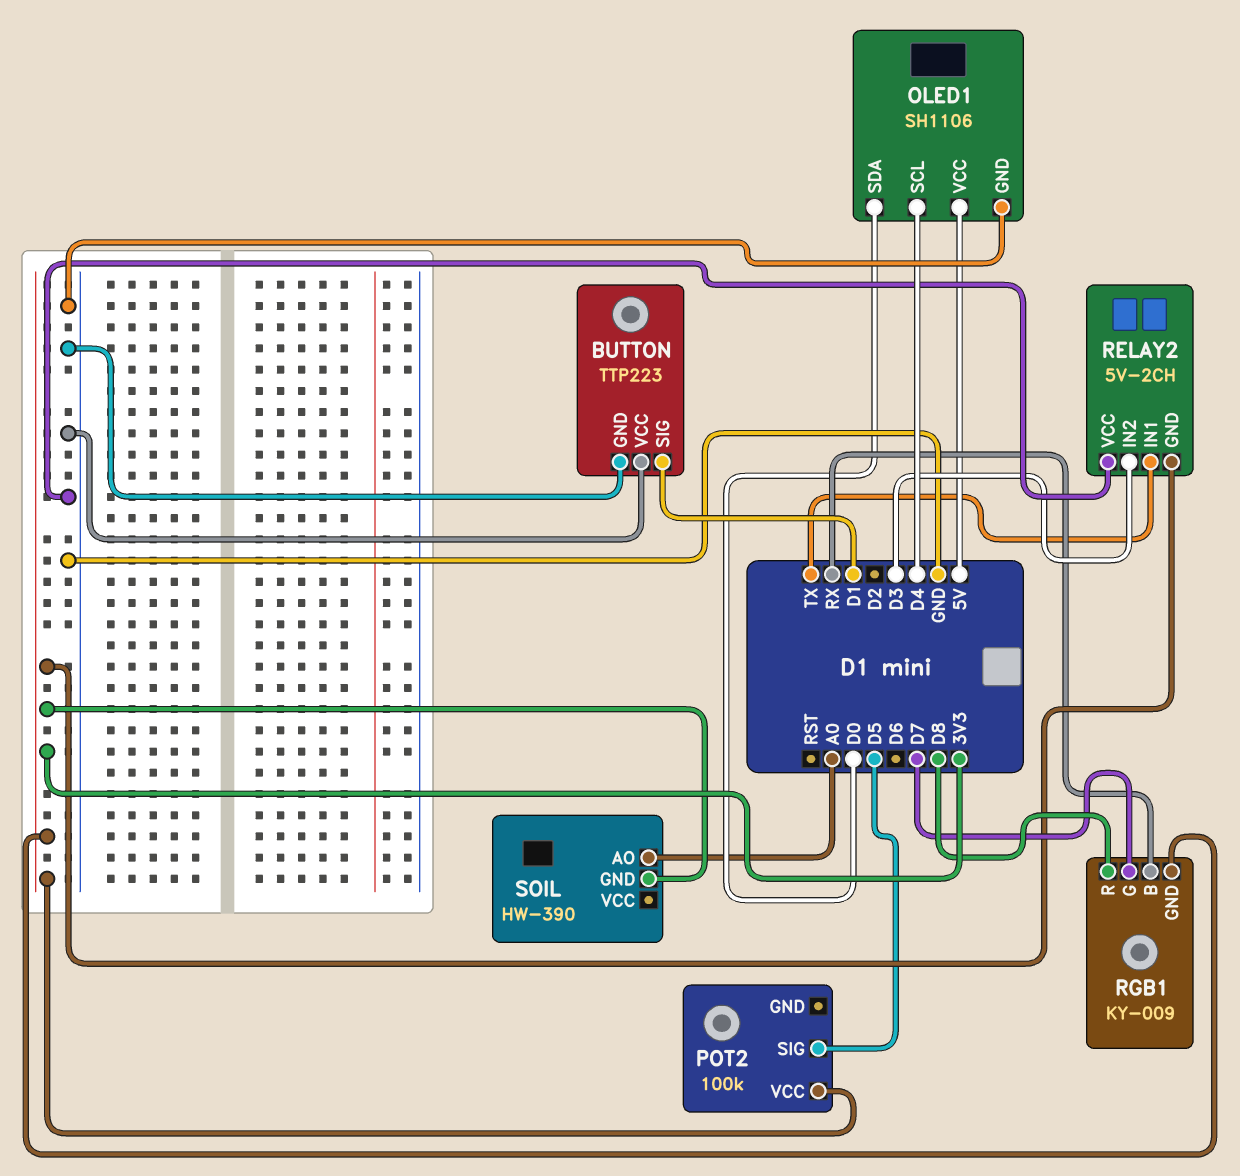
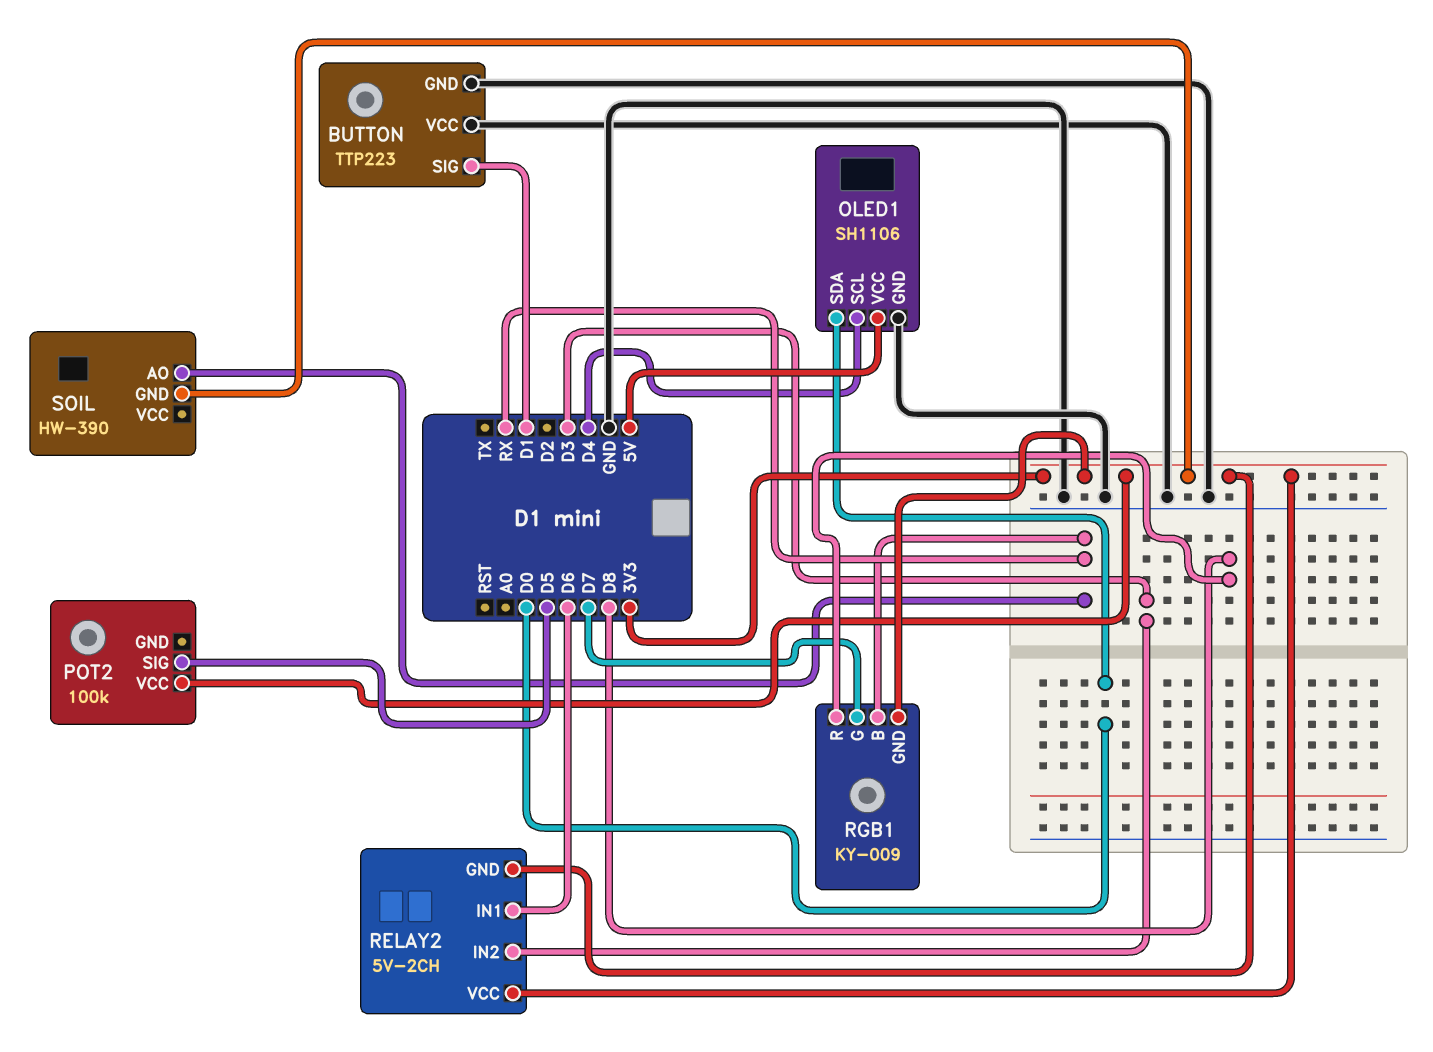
RELAY2 pin IN1: TX -> D6
RELAY2 pin VCC: GND -> 3V3
SOIL pin AO: A0 -> RX

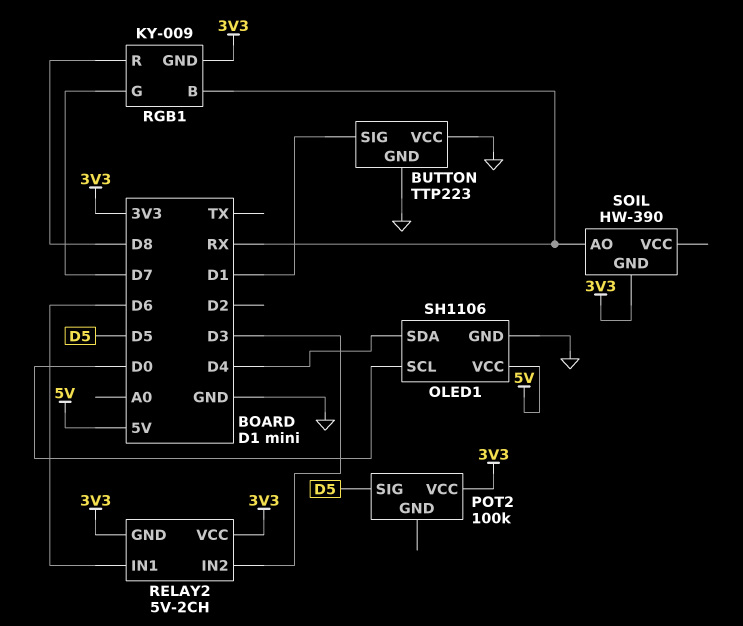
OLED1 pin SCL: D4 -> D0
OLED1 pin SDA: D0 -> D4

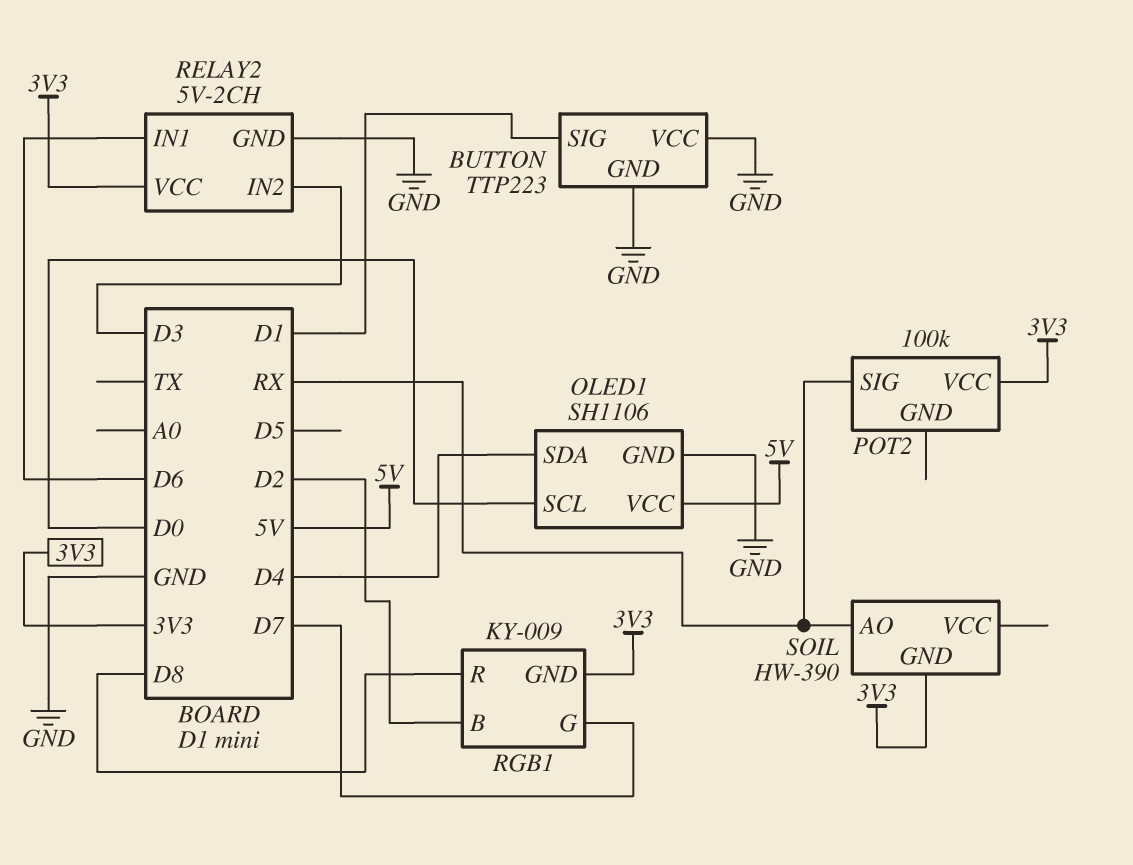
POT2 pin SIG: D5 -> RX
RELAY2 pin GND: 3V3 -> GND
RGB1 pin B: RX -> D2

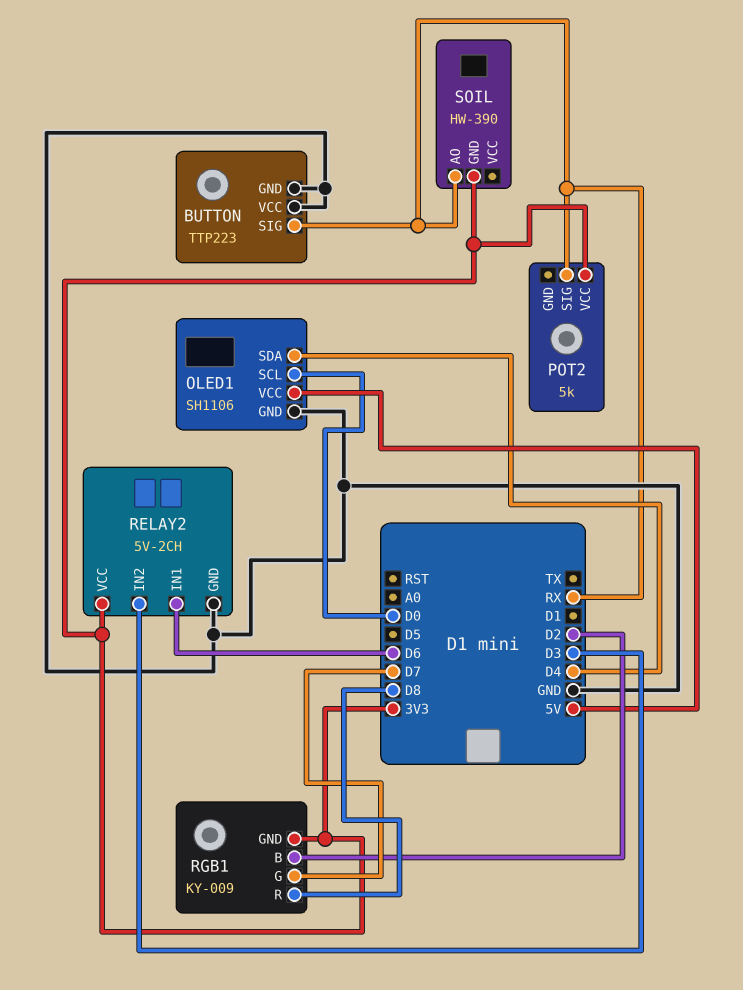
BUTTON pin SIG: D1 -> RX
POT2: 100k -> 5k

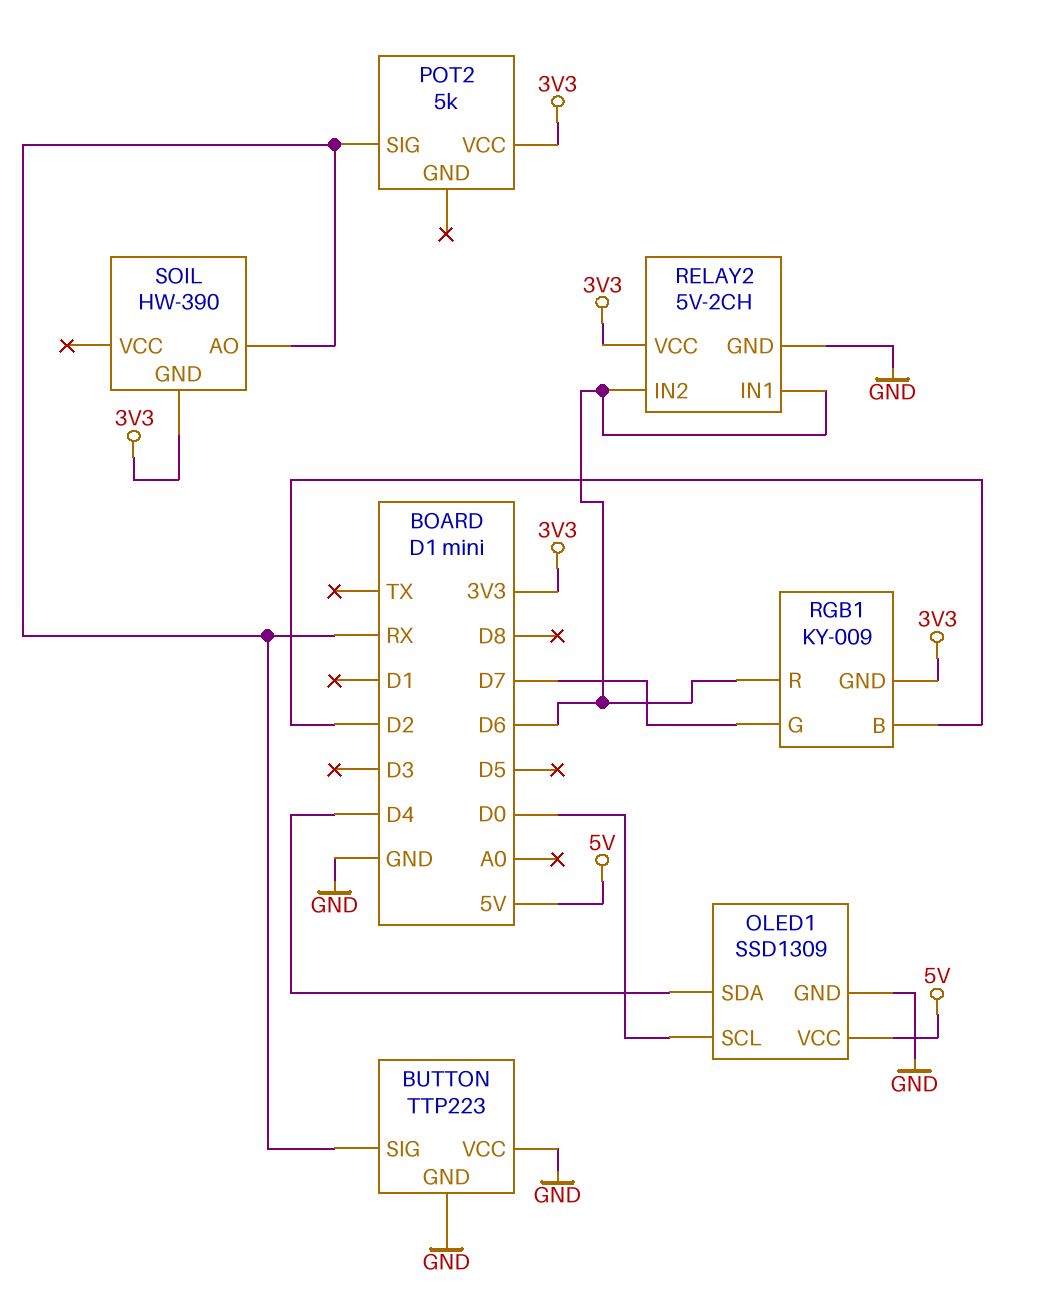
OLED1: SH1106 -> SSD1309
RELAY2 pin IN2: D3 -> D6
RGB1 pin R: D8 -> D6

